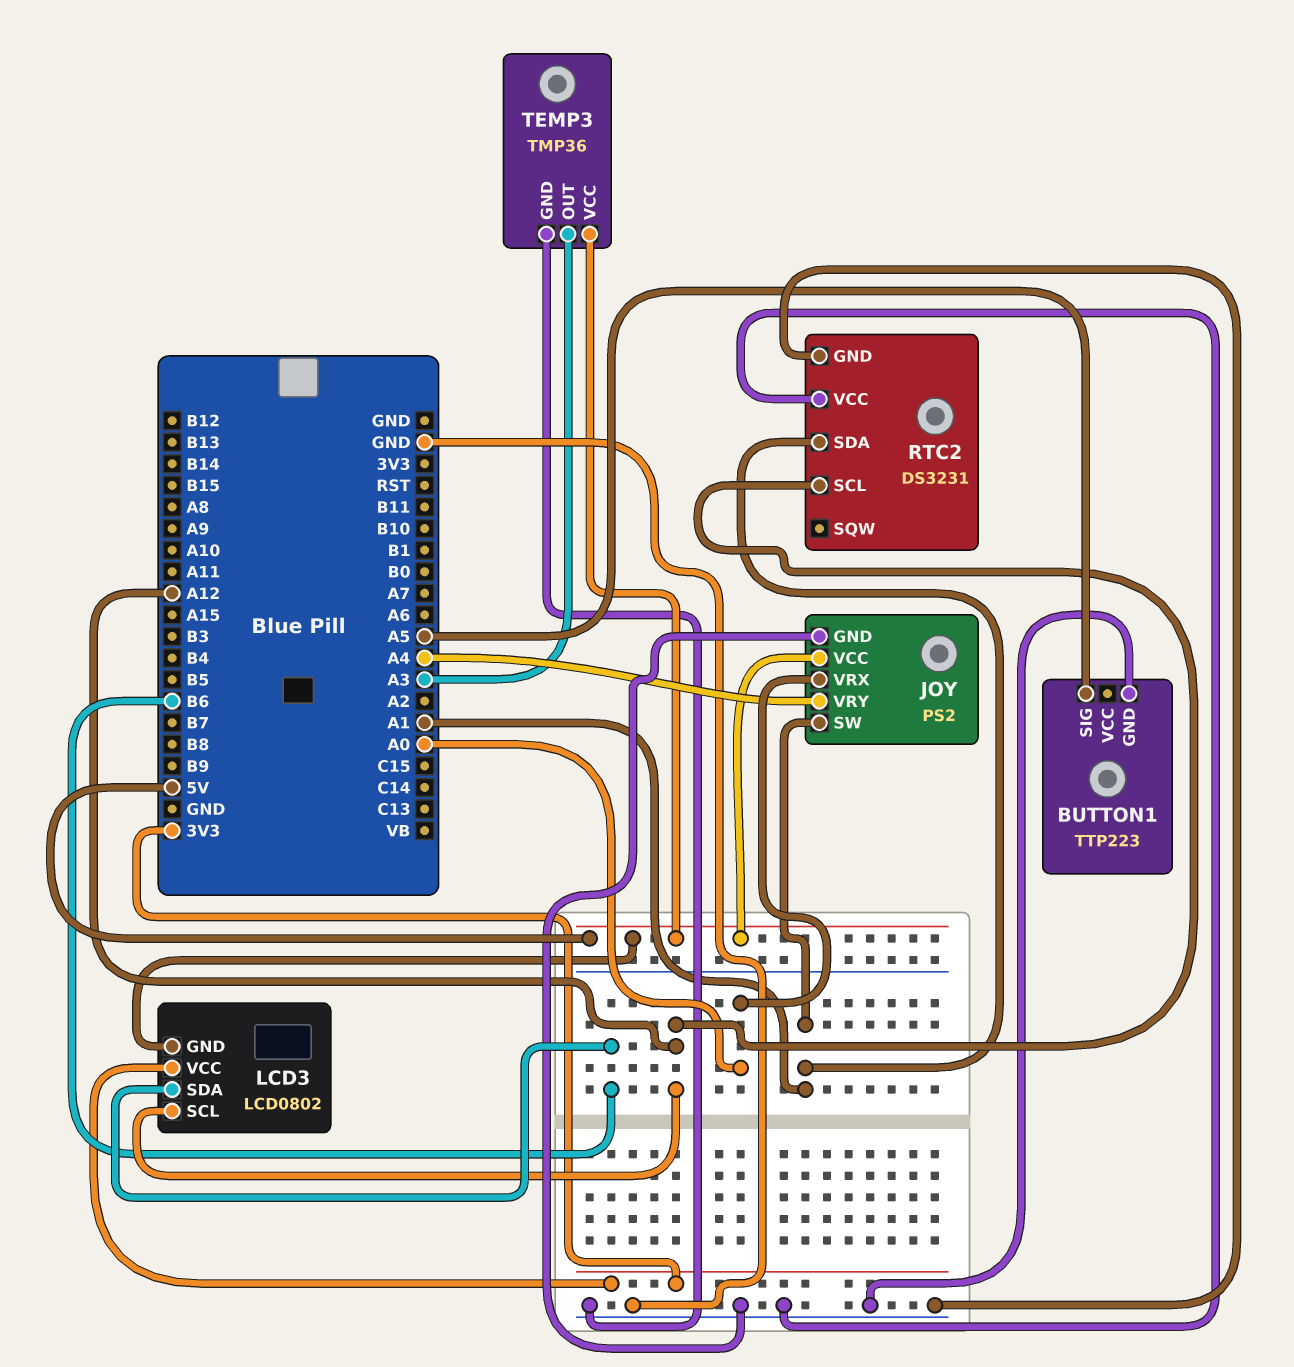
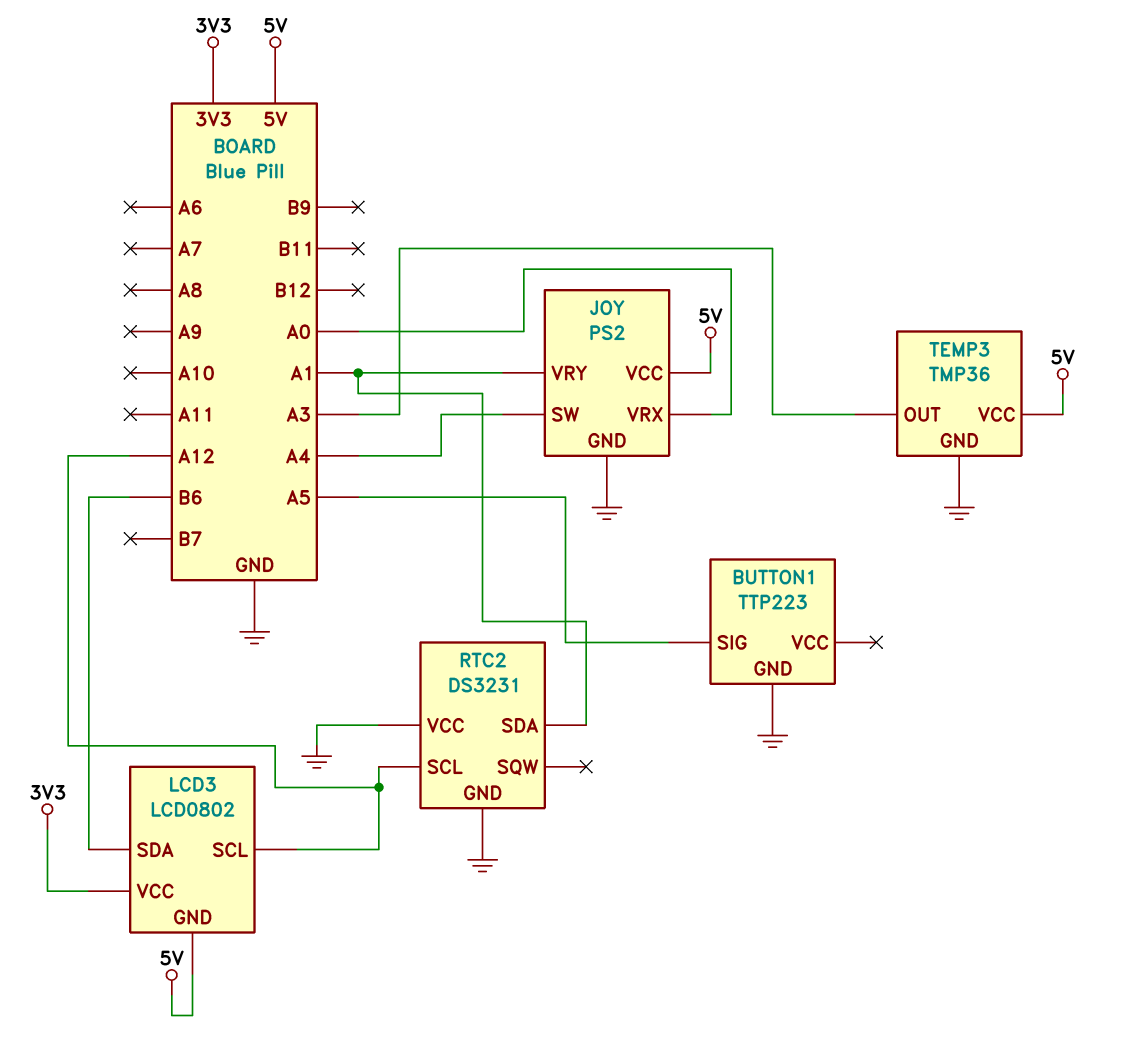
JOY pin SW: A1 -> A4
JOY pin VRY: A4 -> A1

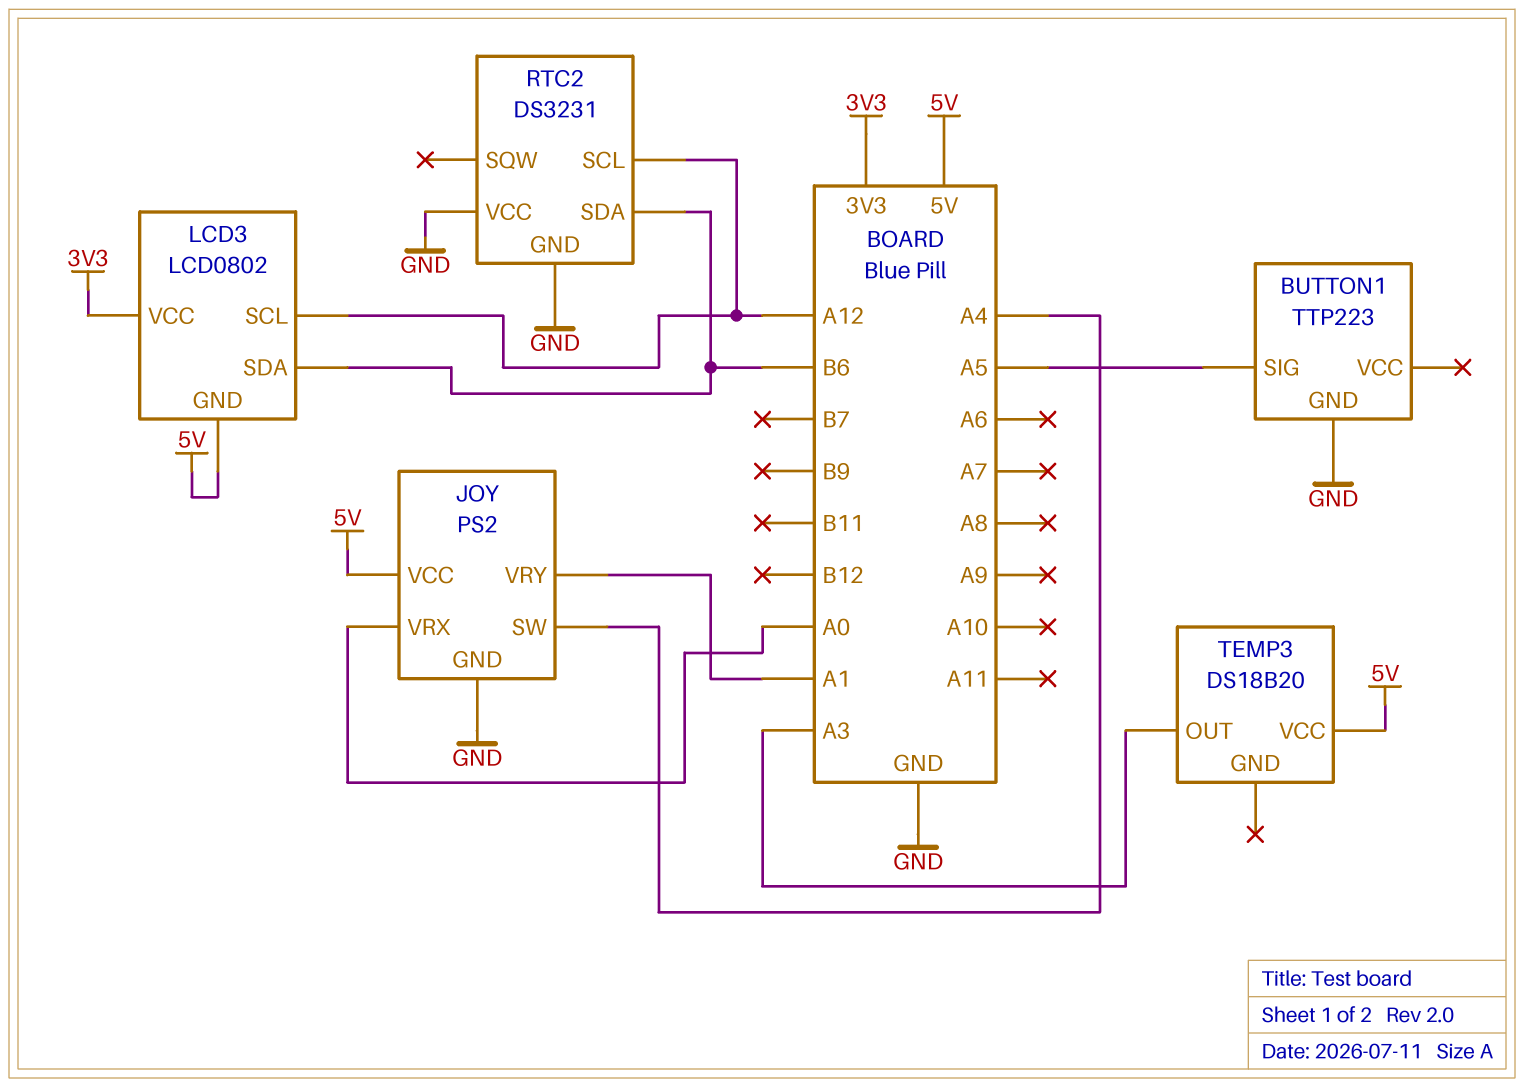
RTC2 pin SDA: A1 -> B6
TEMP3: TMP36 -> DS18B20
TEMP3 pin GND: GND -> none

